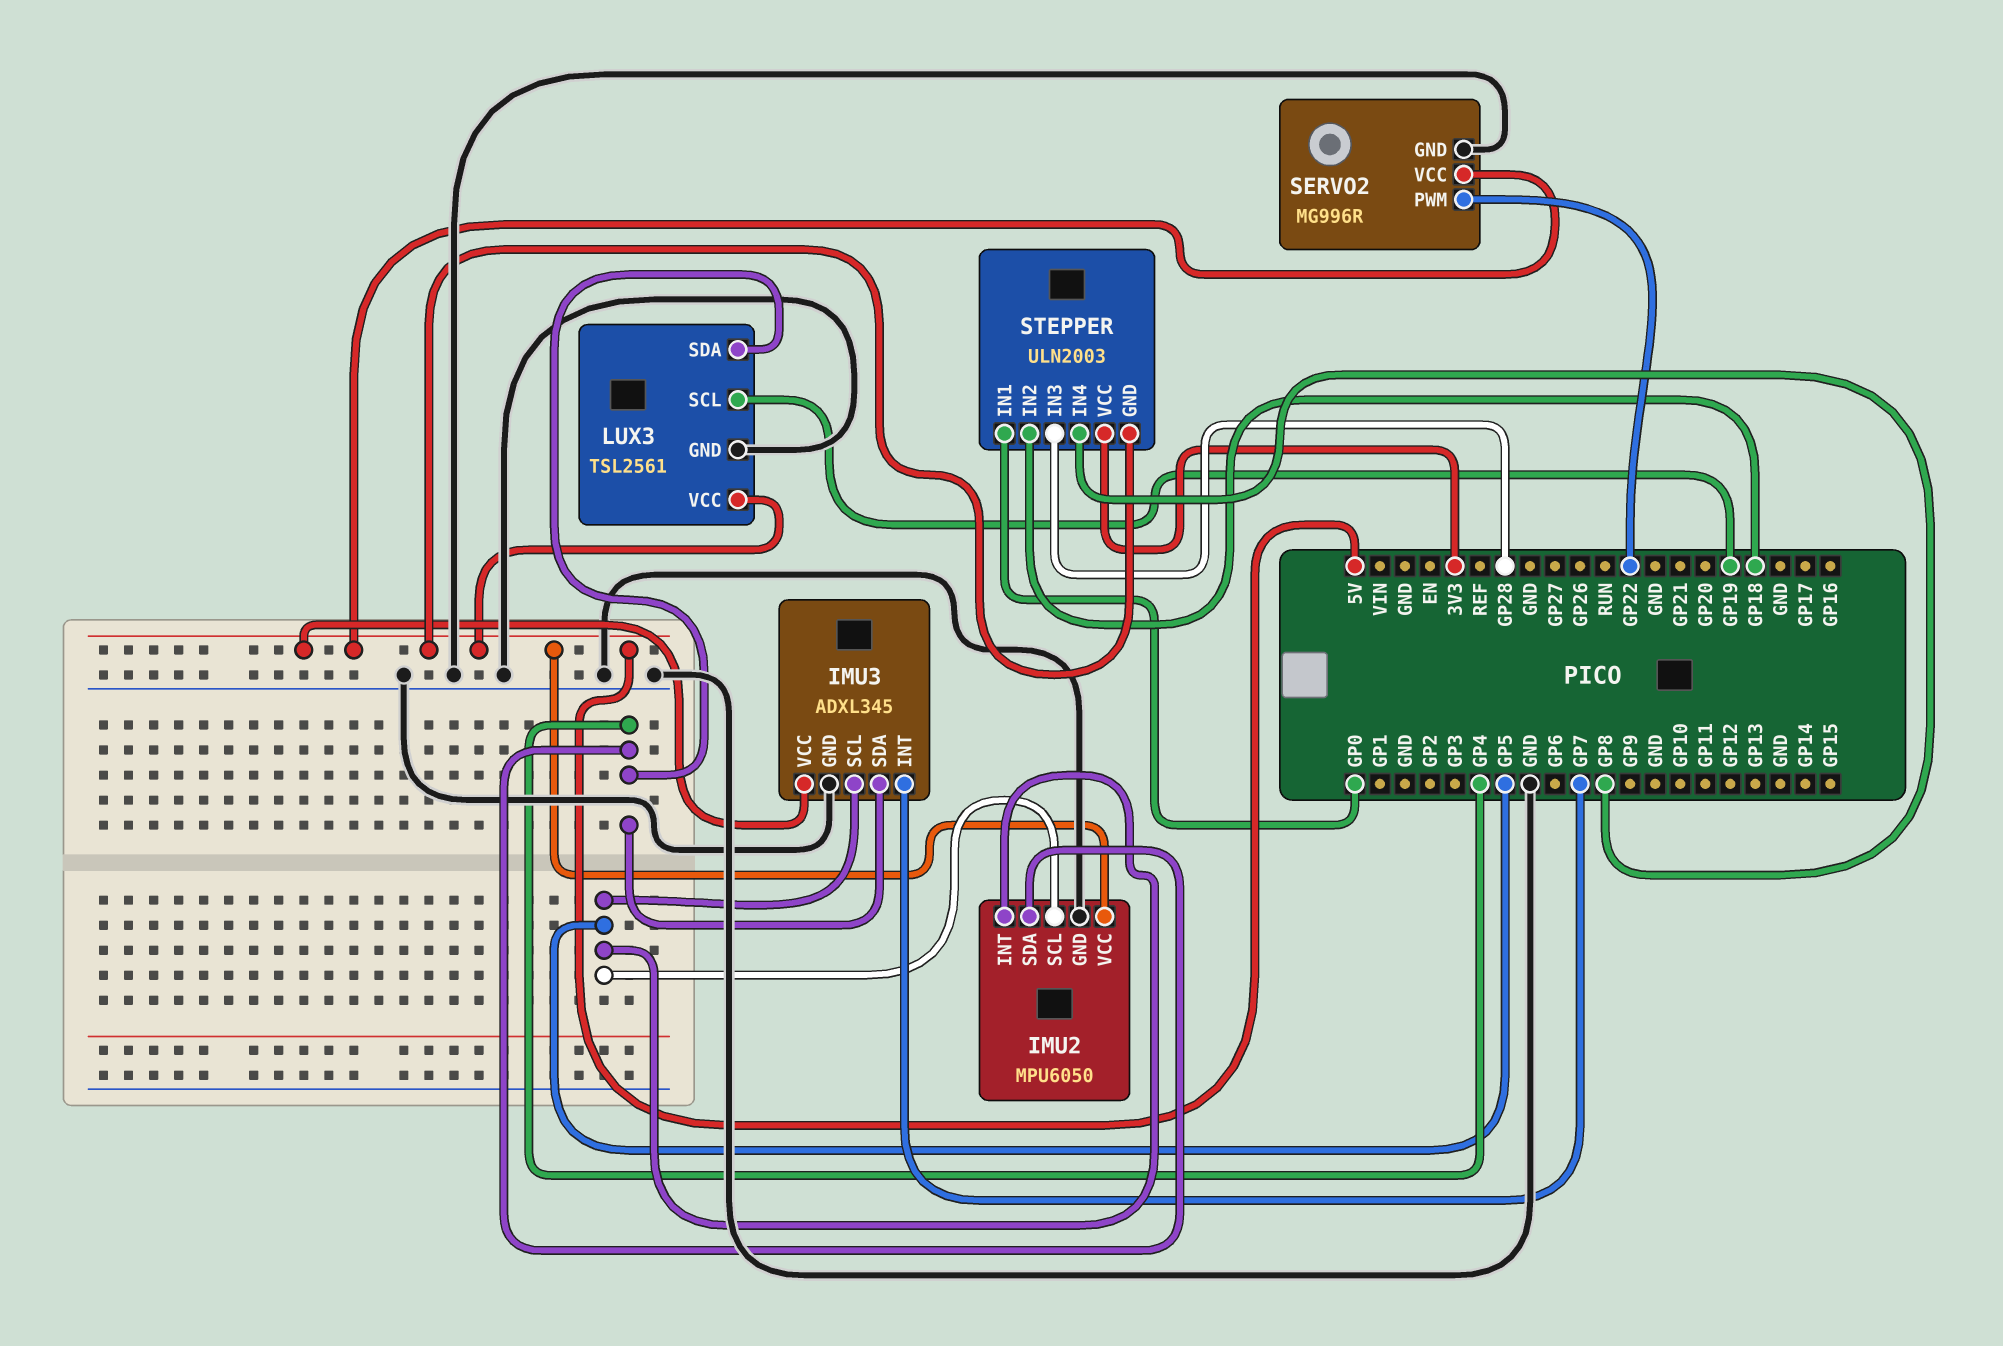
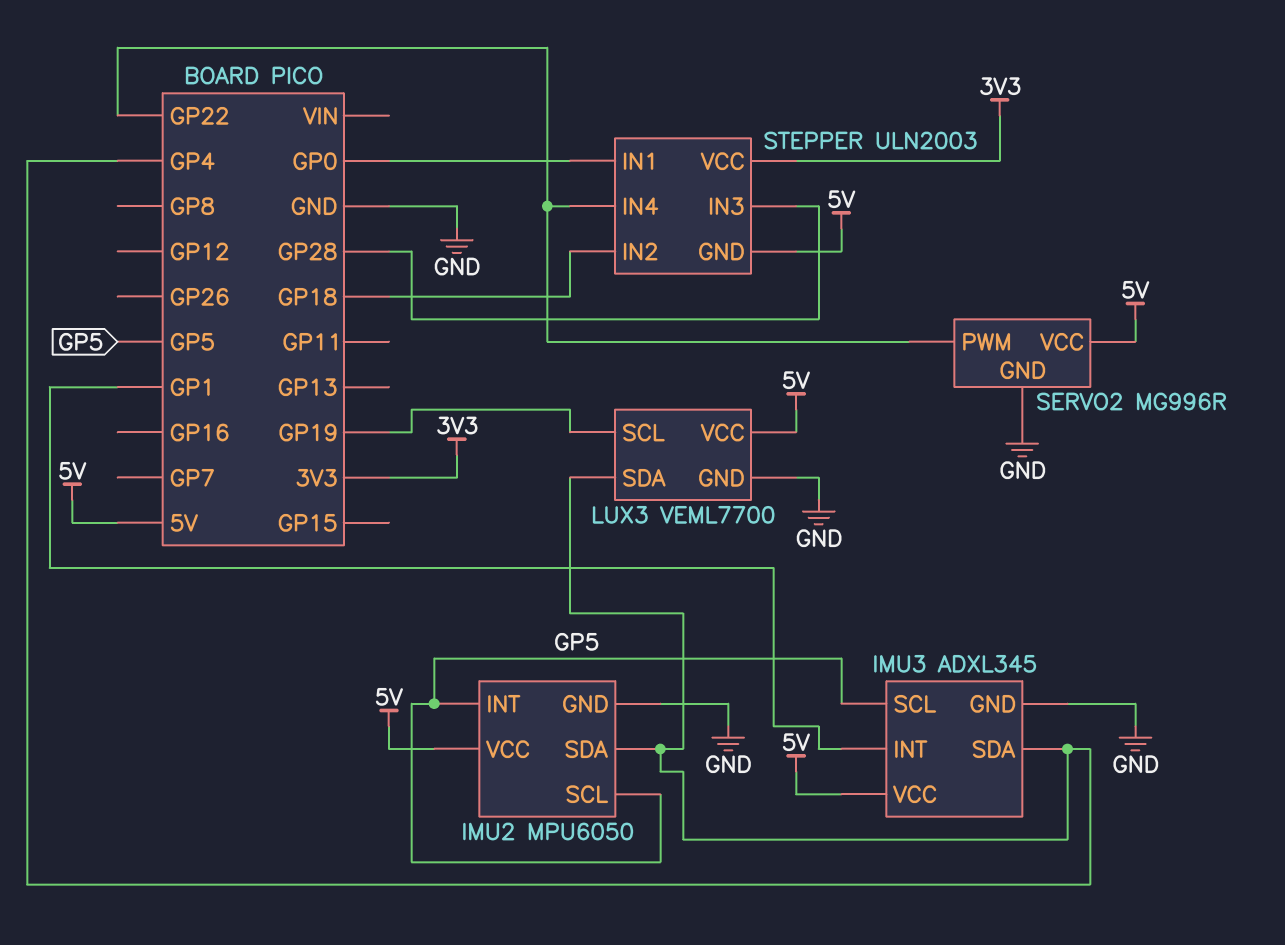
IMU3 pin INT: GP7 -> GP1
LUX3: TSL2561 -> VEML7700
STEPPER pin IN4: GP8 -> GP22

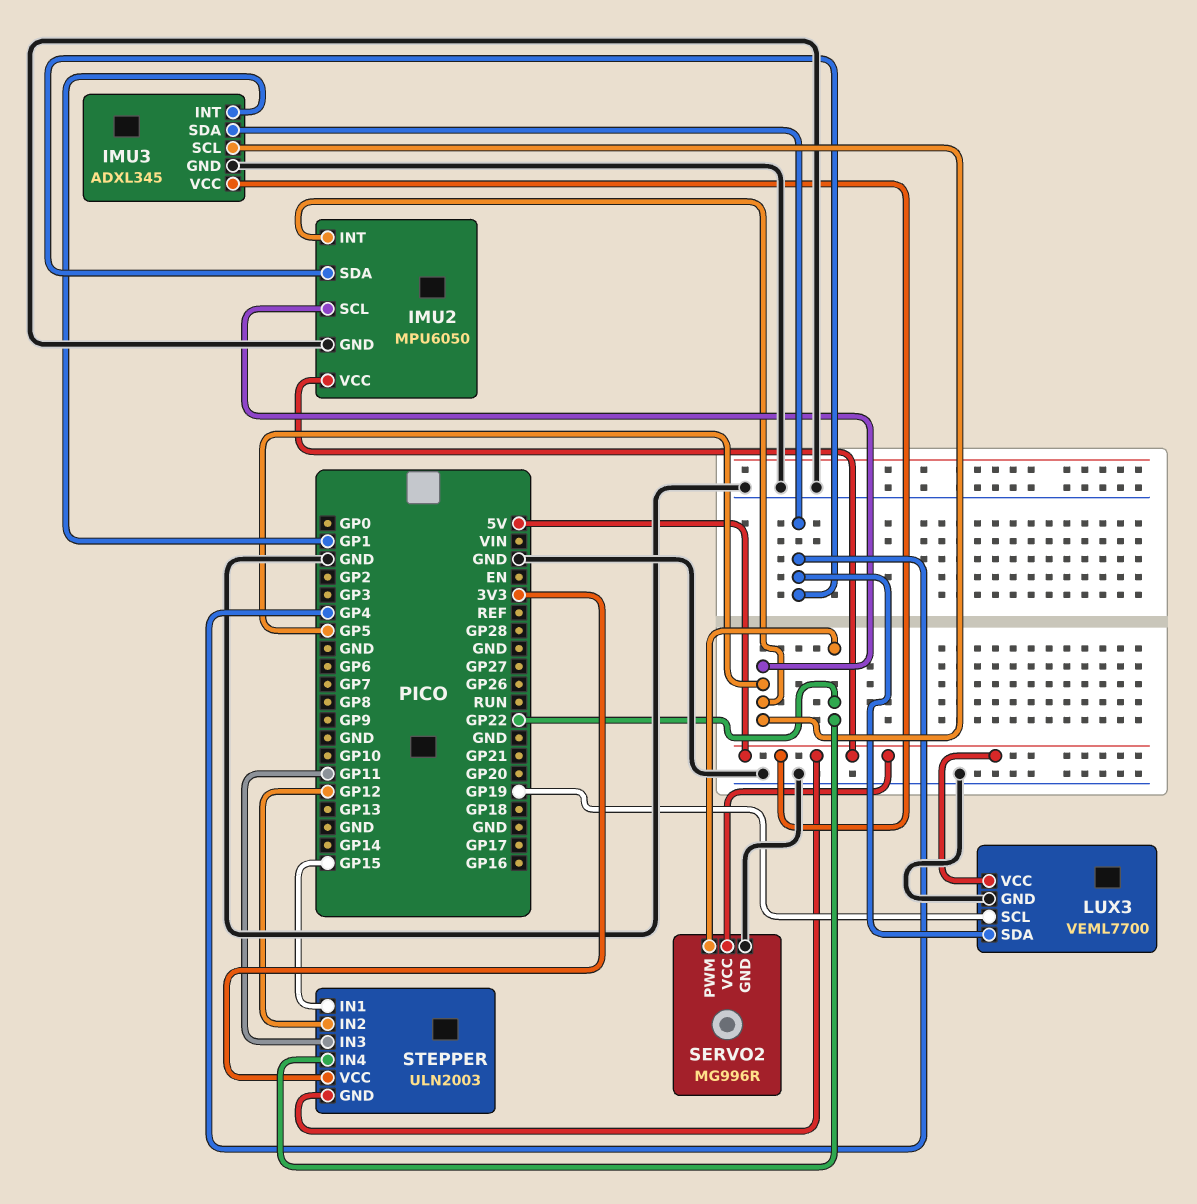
STEPPER pin IN1: GP0 -> GP15
STEPPER pin IN2: GP18 -> GP12
STEPPER pin IN3: GP28 -> GP11

